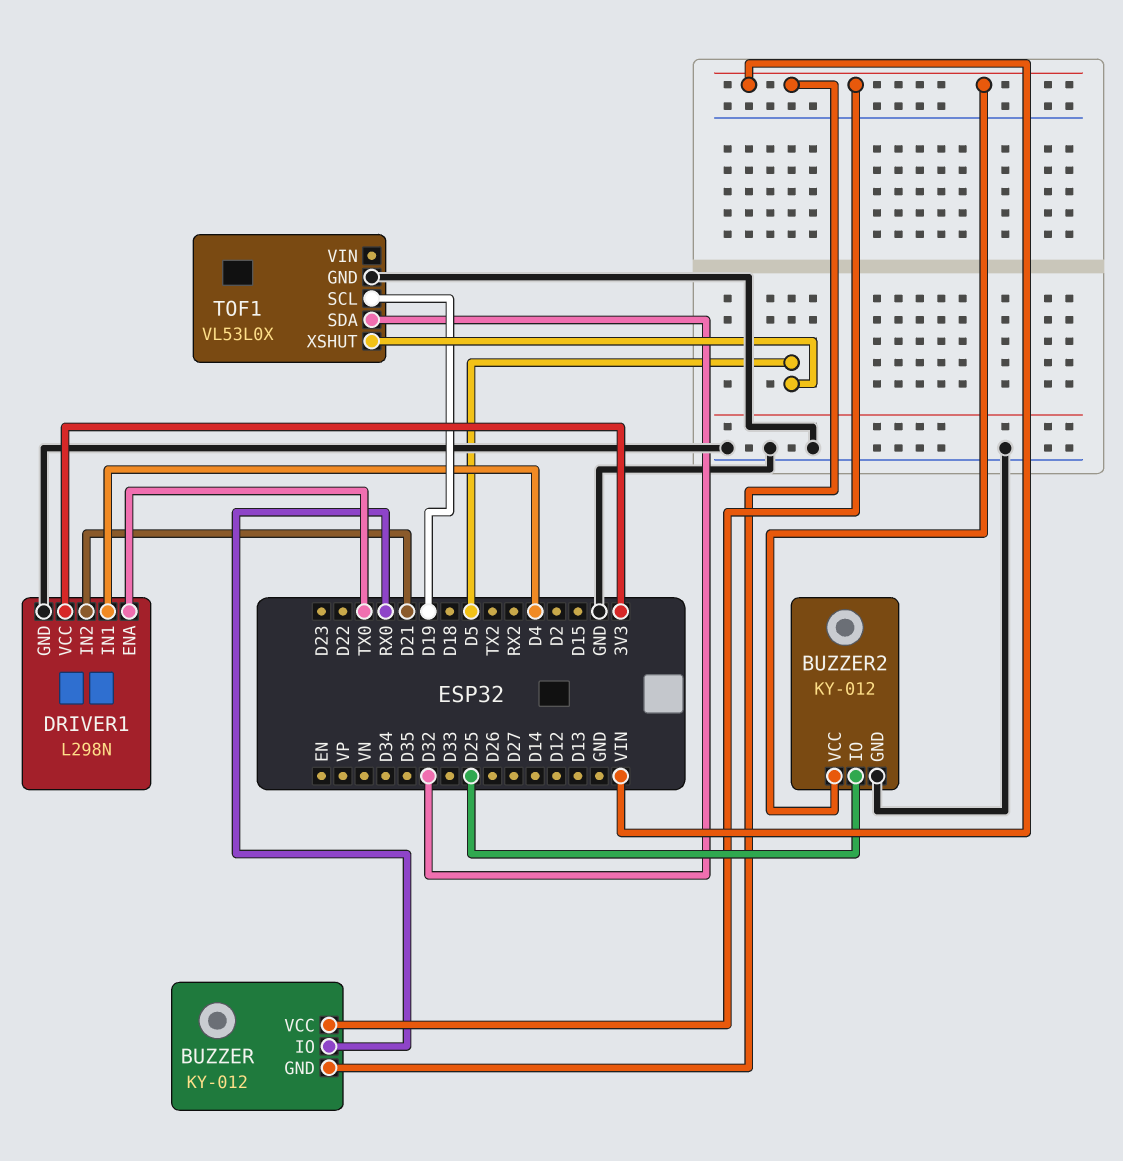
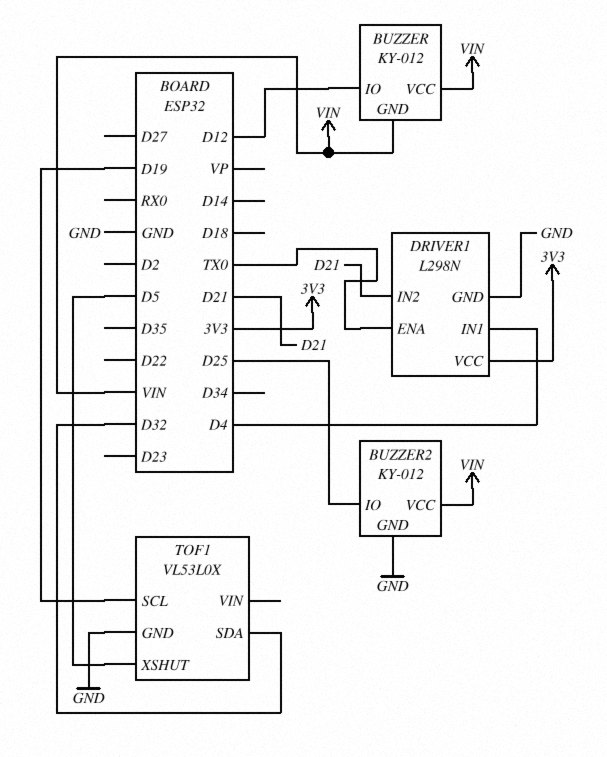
BUZZER pin IO: RX0 -> D12

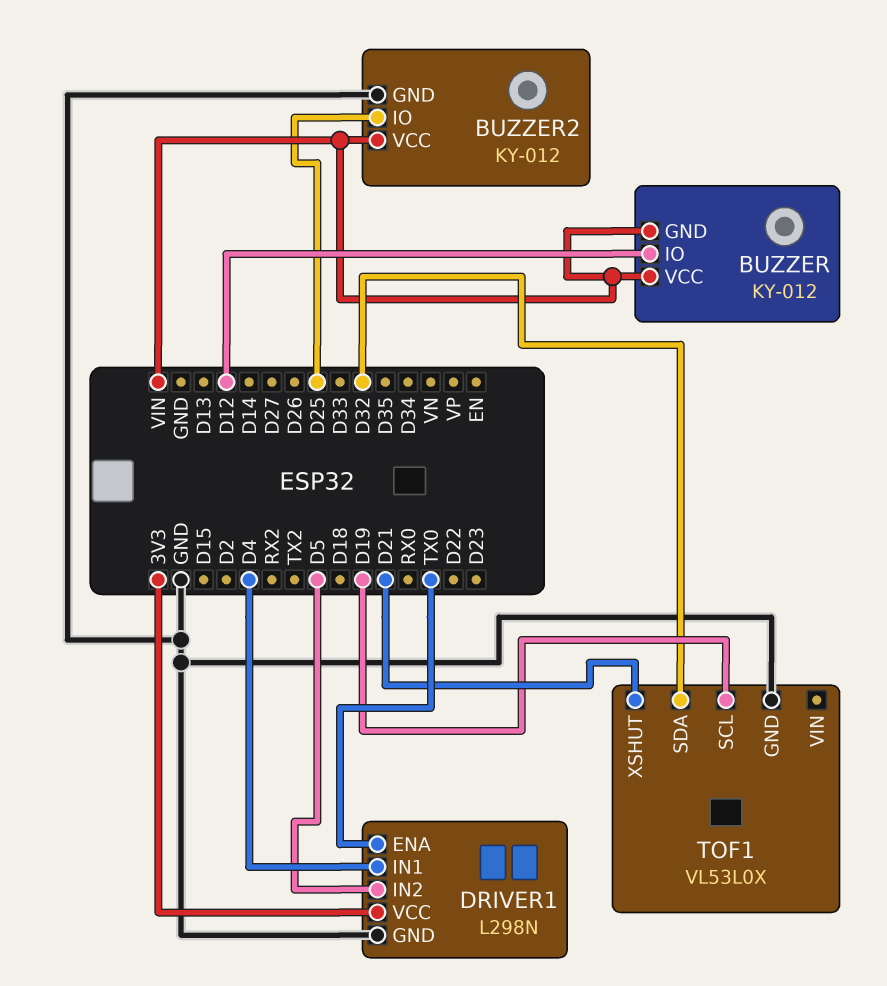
DRIVER1 pin IN2: D21 -> D5
TOF1 pin XSHUT: D5 -> D21

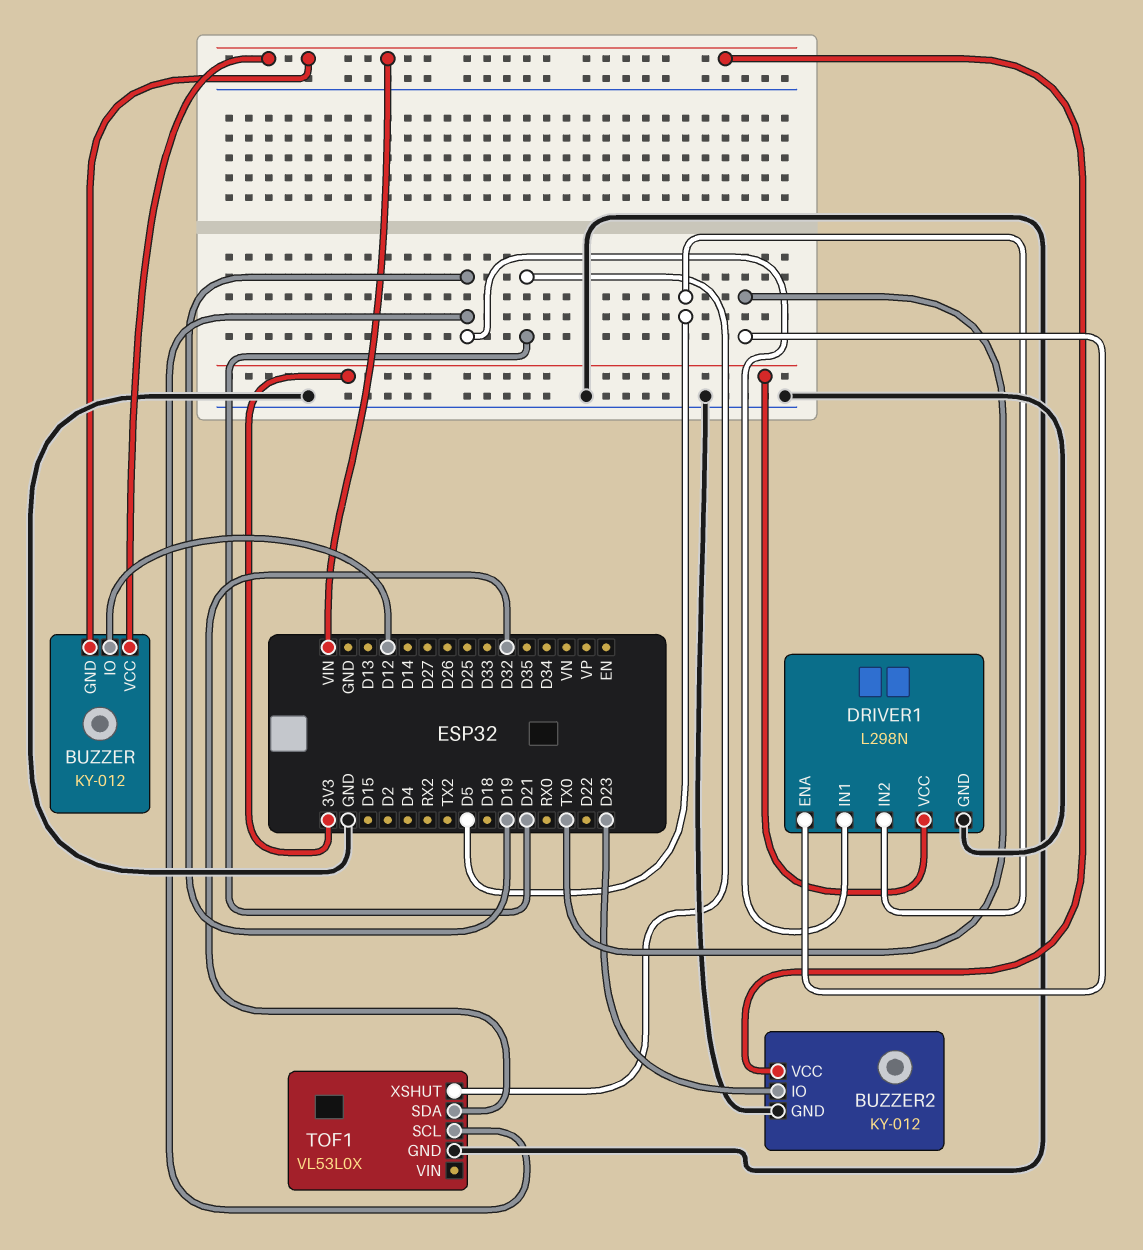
BUZZER2 pin IO: D25 -> D23
DRIVER1 pin IN1: D4 -> D19

